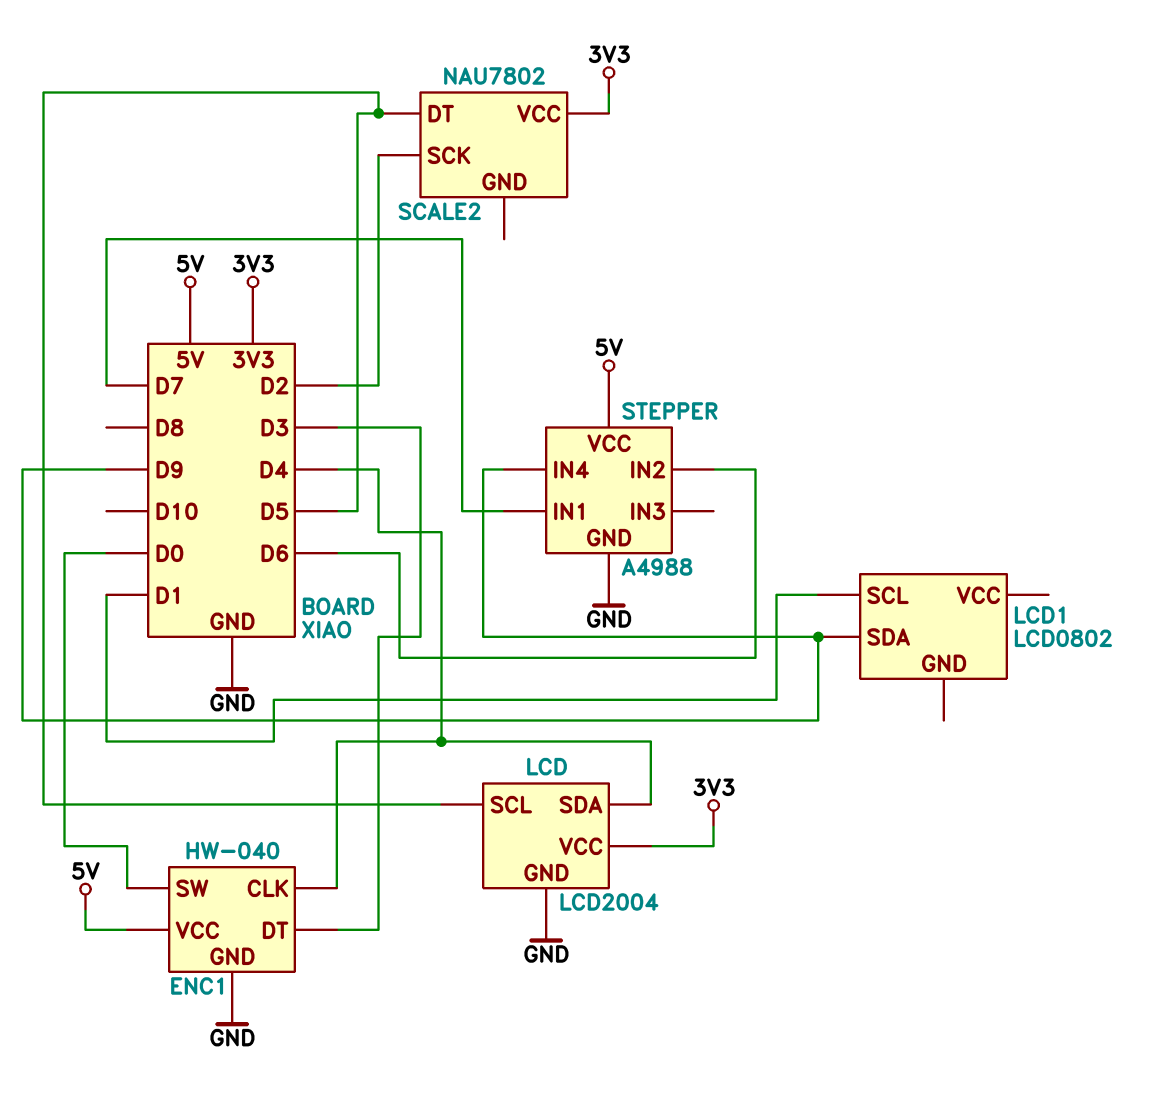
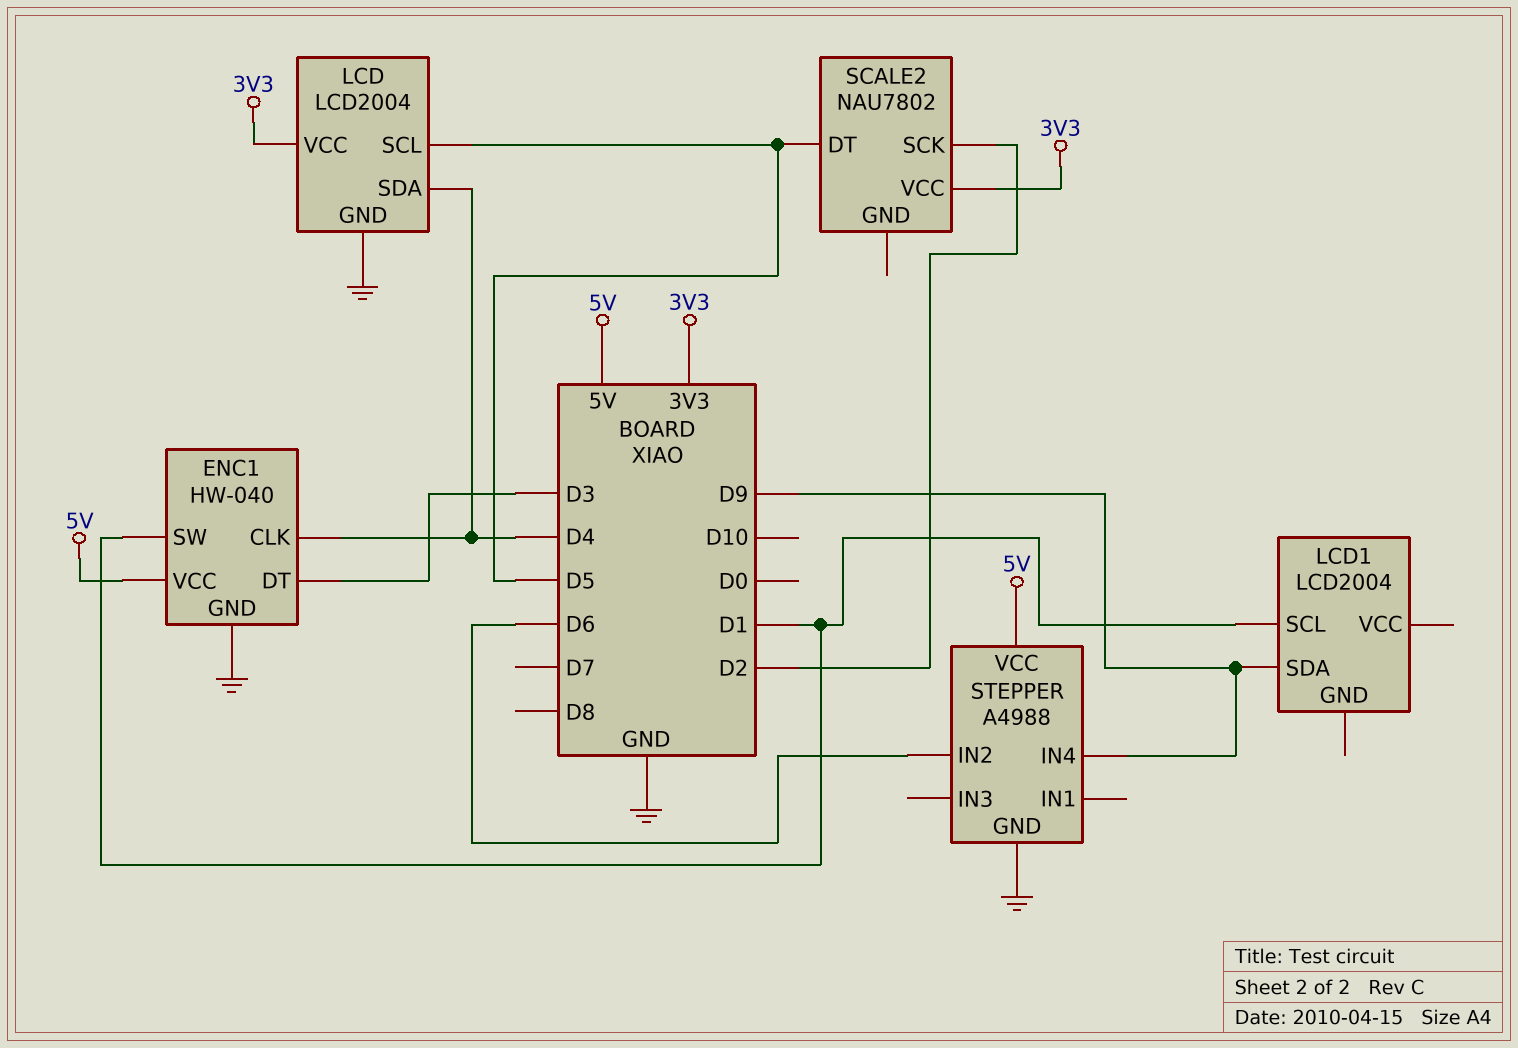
ENC1 pin SW: D0 -> D1
LCD1: LCD0802 -> LCD2004
STEPPER pin IN1: D7 -> none

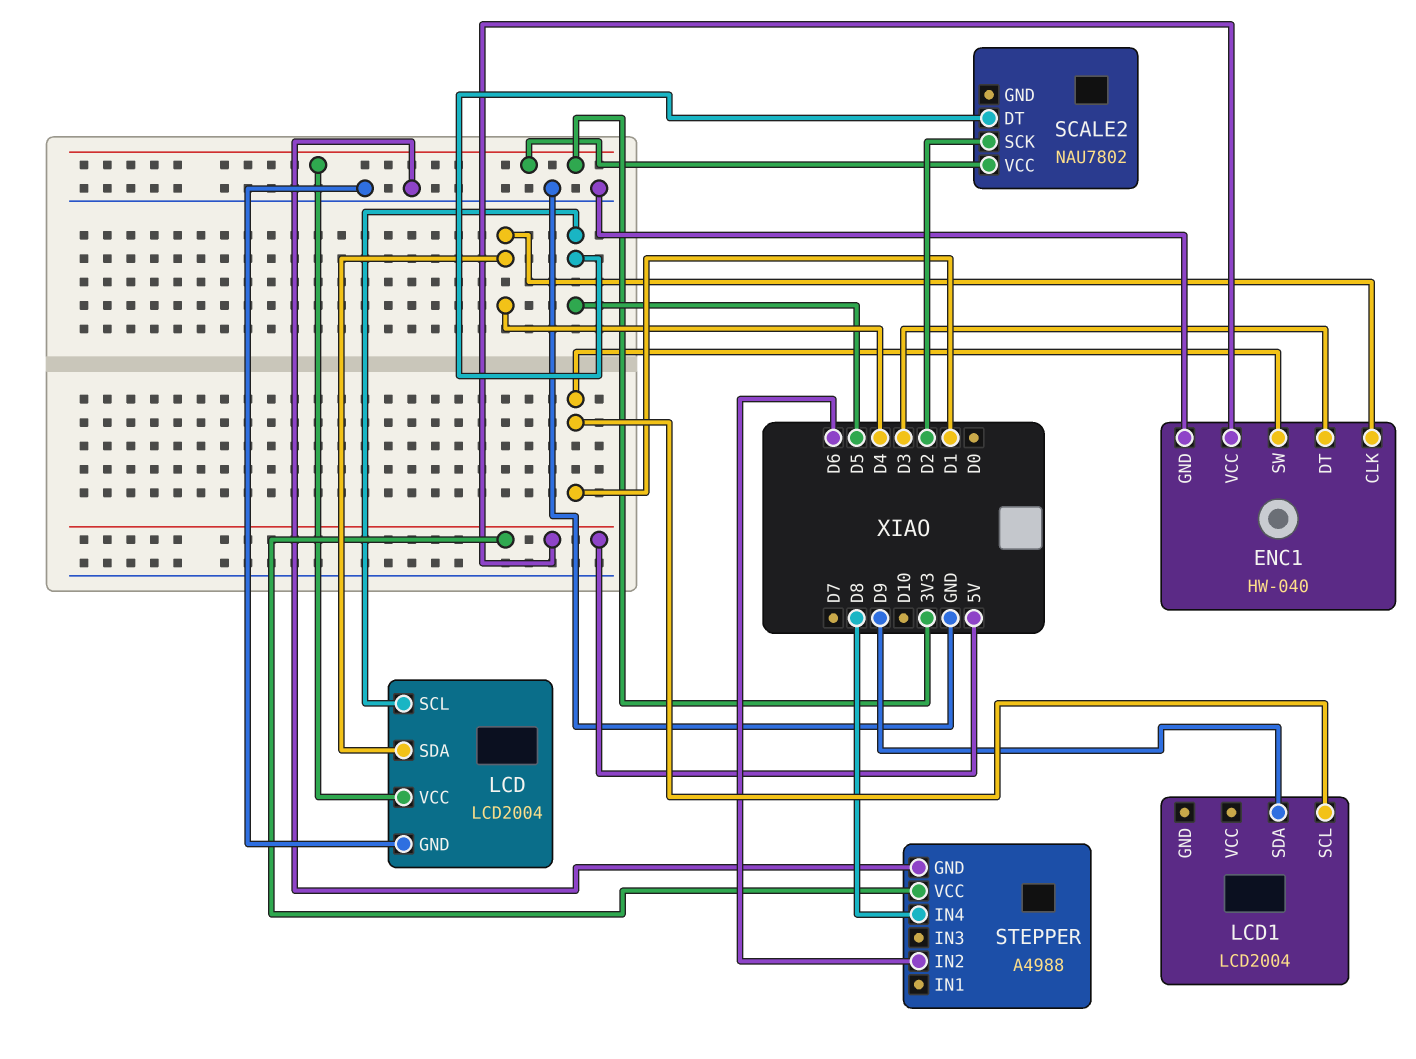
STEPPER pin IN4: D9 -> D8

